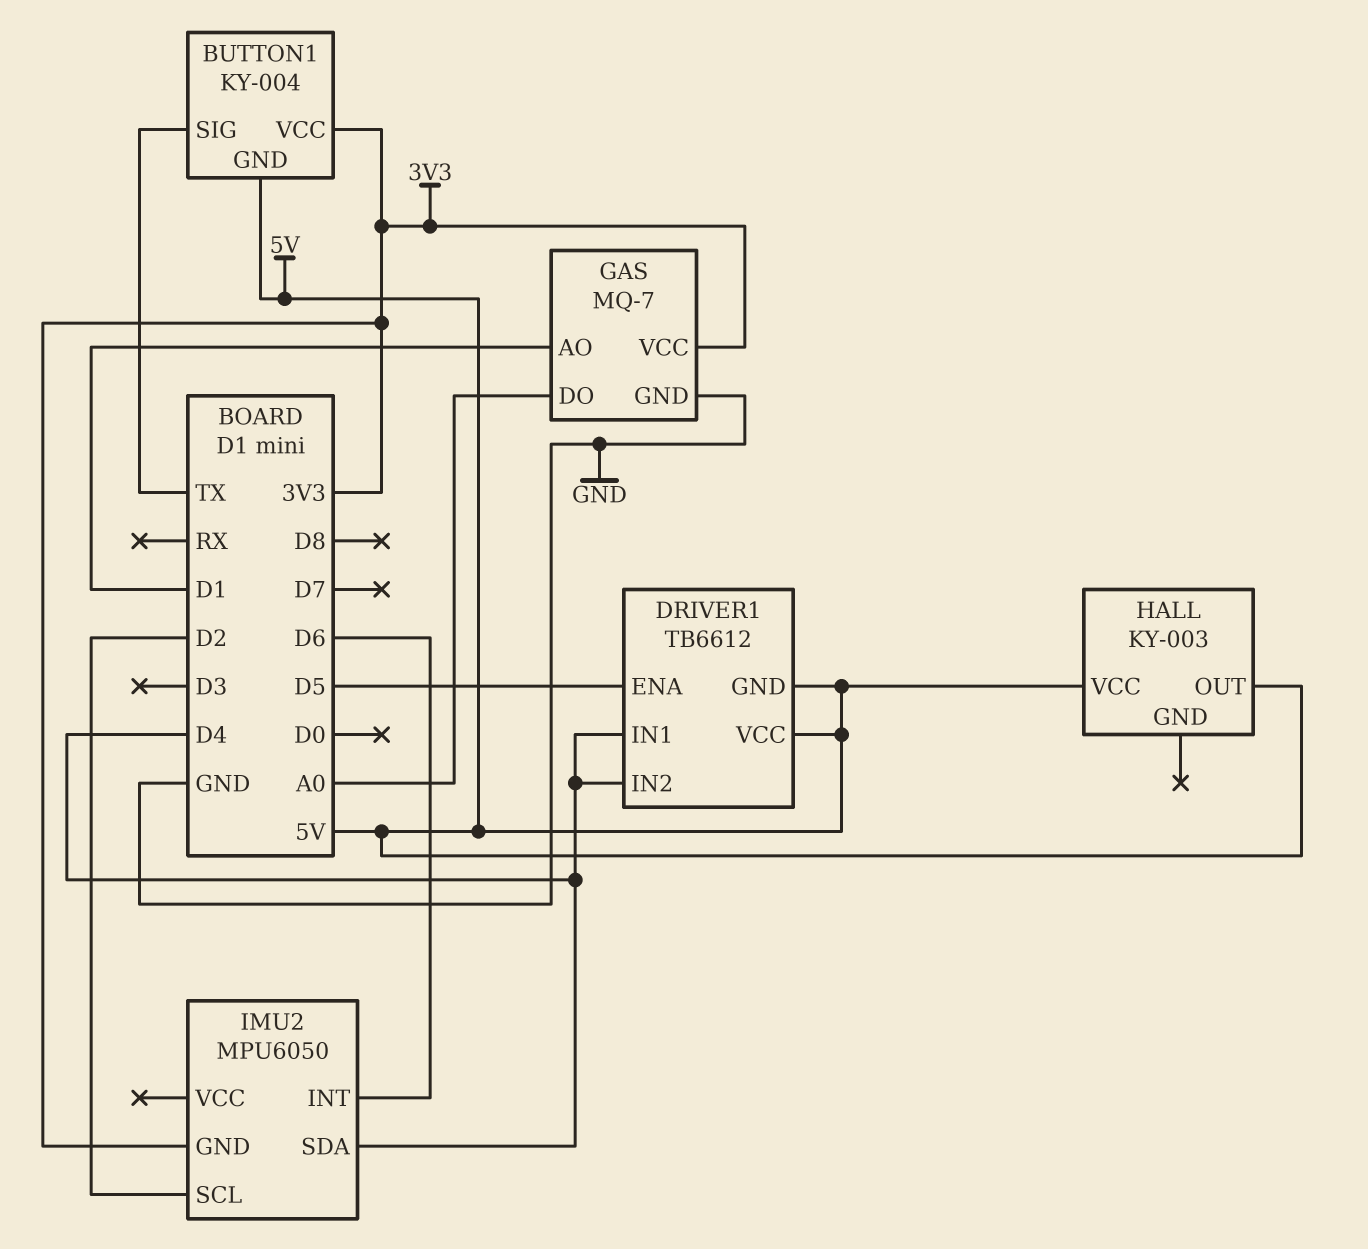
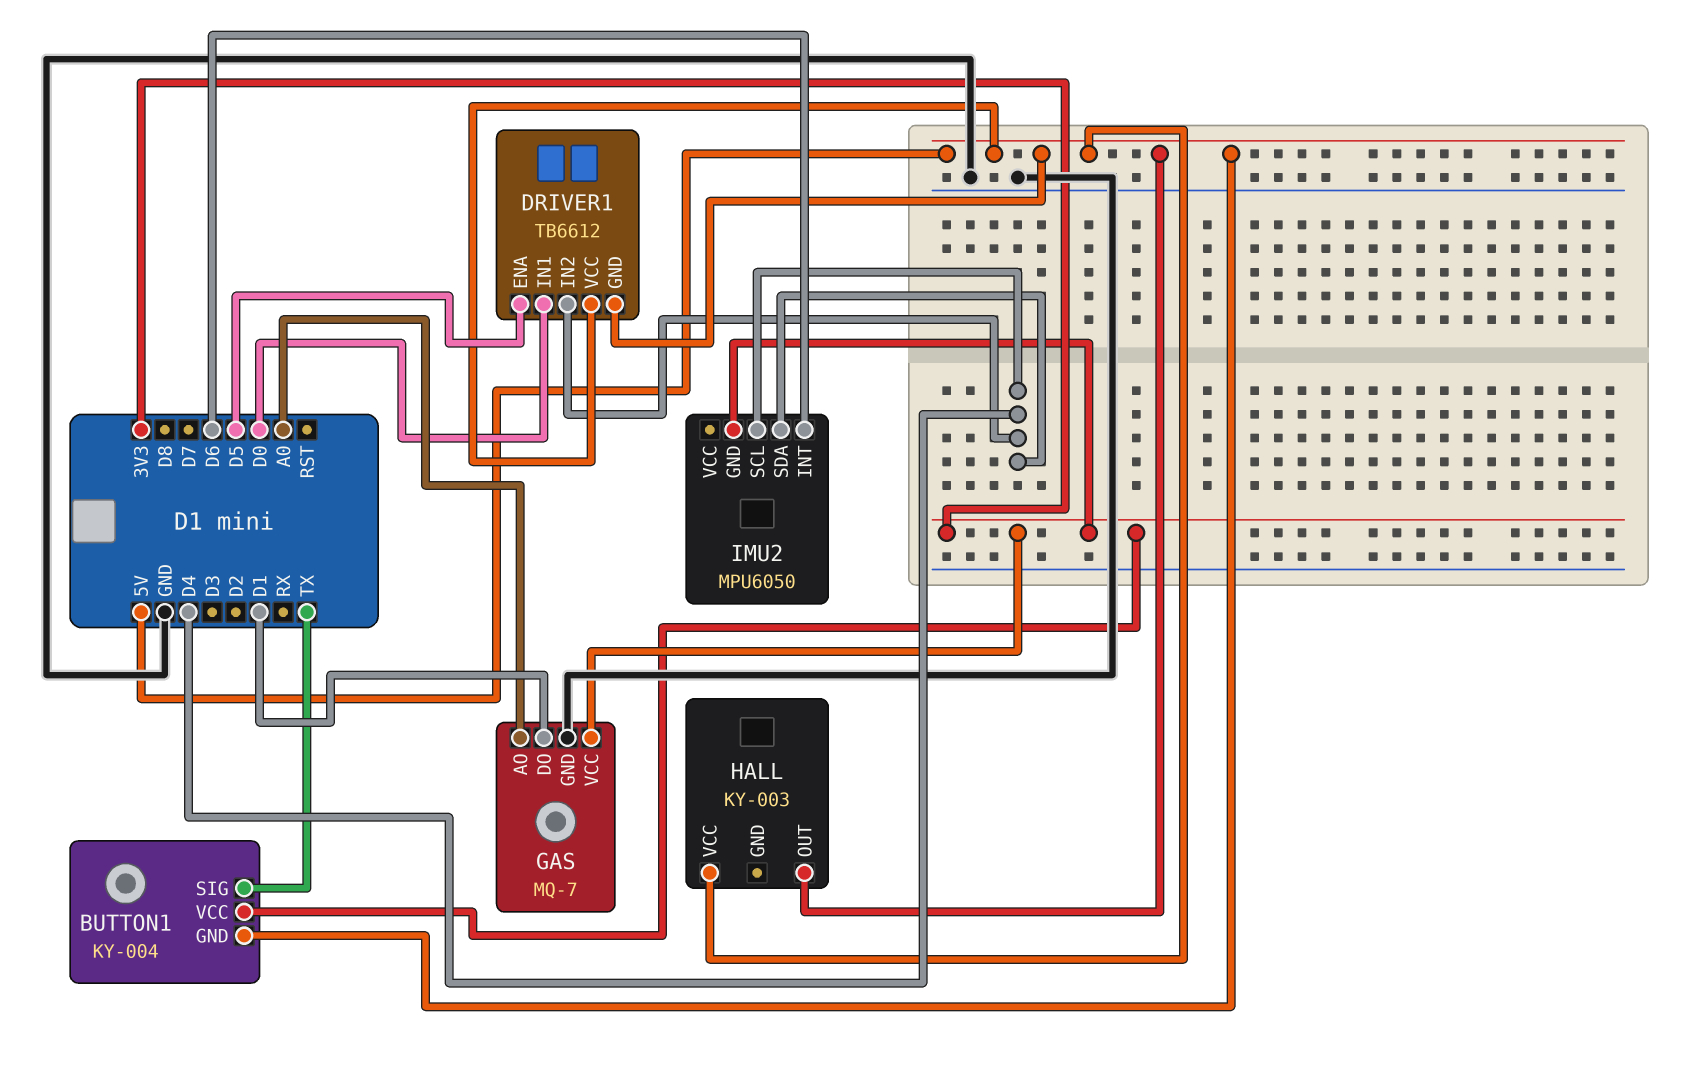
DRIVER1 pin IN1: D4 -> D0
GAS pin AO: D1 -> A0
GAS pin DO: A0 -> D1
IMU2 pin SCL: D2 -> D4

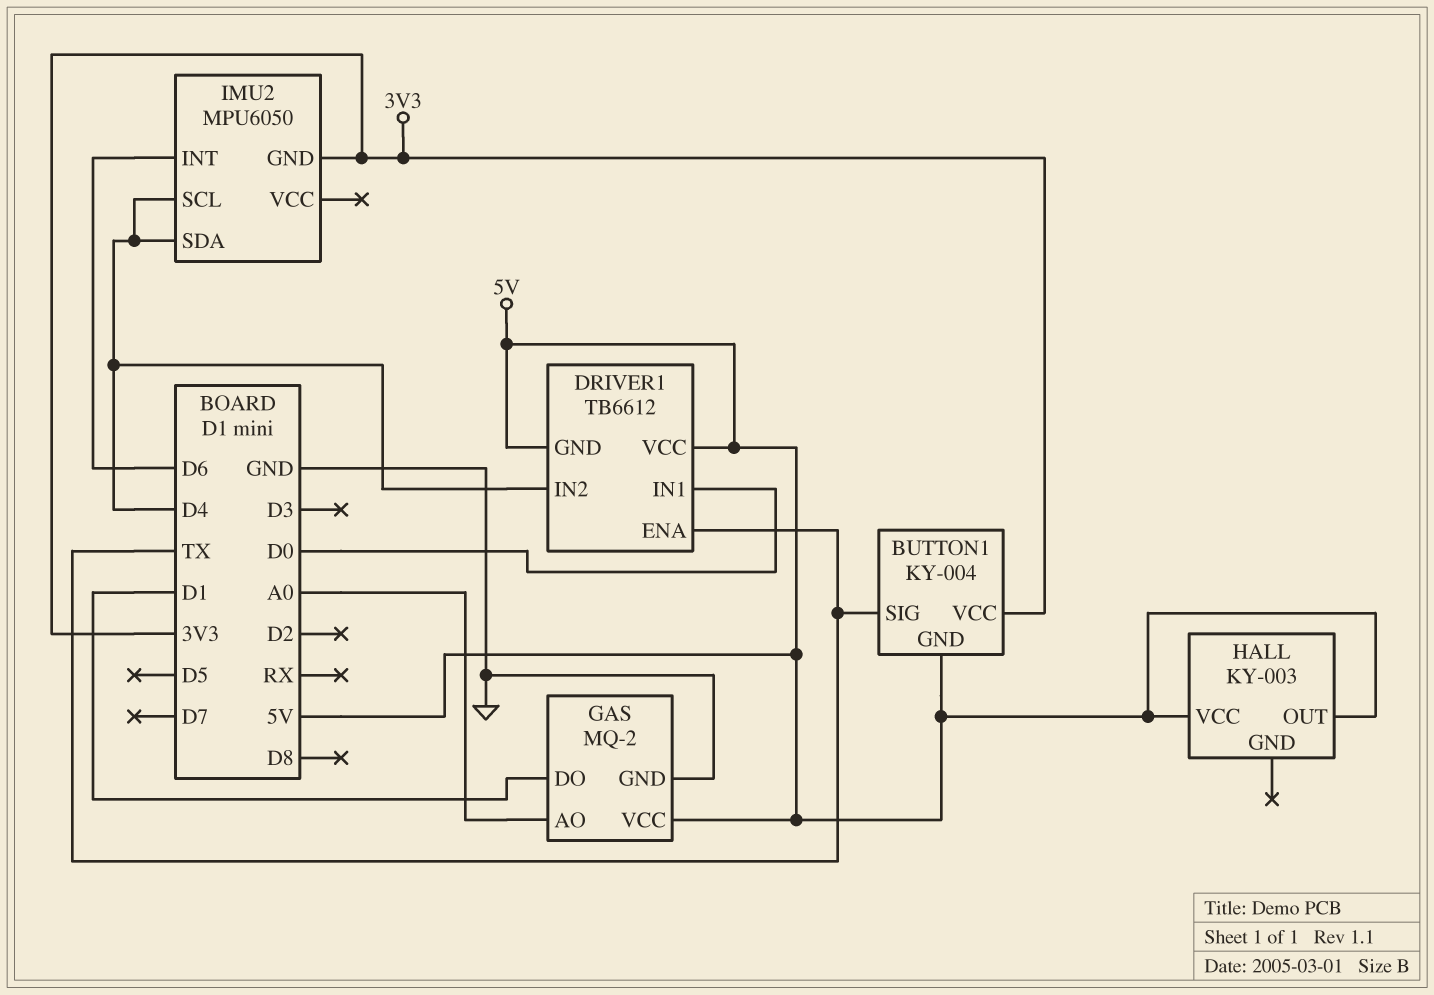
DRIVER1 pin ENA: D5 -> TX
GAS: MQ-7 -> MQ-2
GAS pin VCC: 3V3 -> 5V

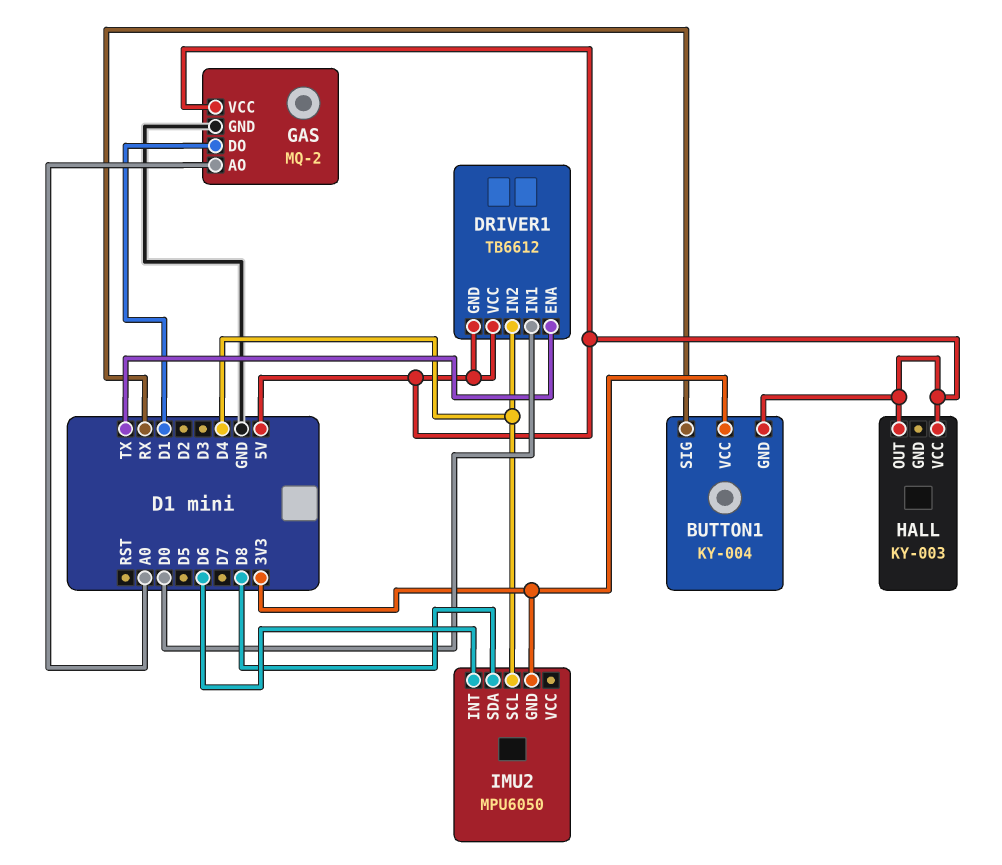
BUTTON1 pin SIG: TX -> RX
IMU2 pin SDA: D4 -> D8

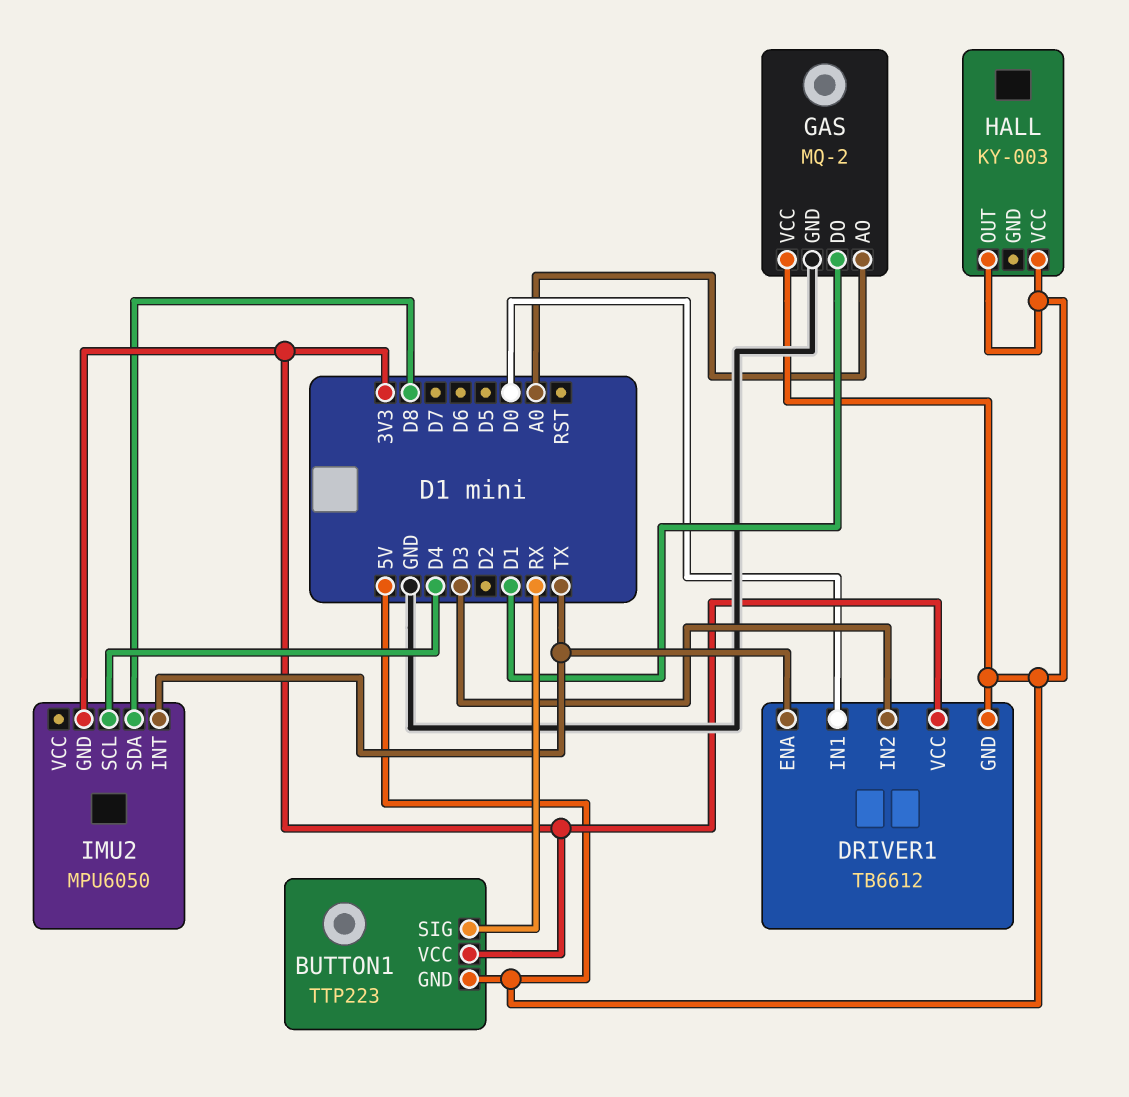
BUTTON1: KY-004 -> TTP223
DRIVER1 pin IN2: D4 -> D3
DRIVER1 pin VCC: 5V -> 3V3
IMU2 pin INT: D6 -> TX

